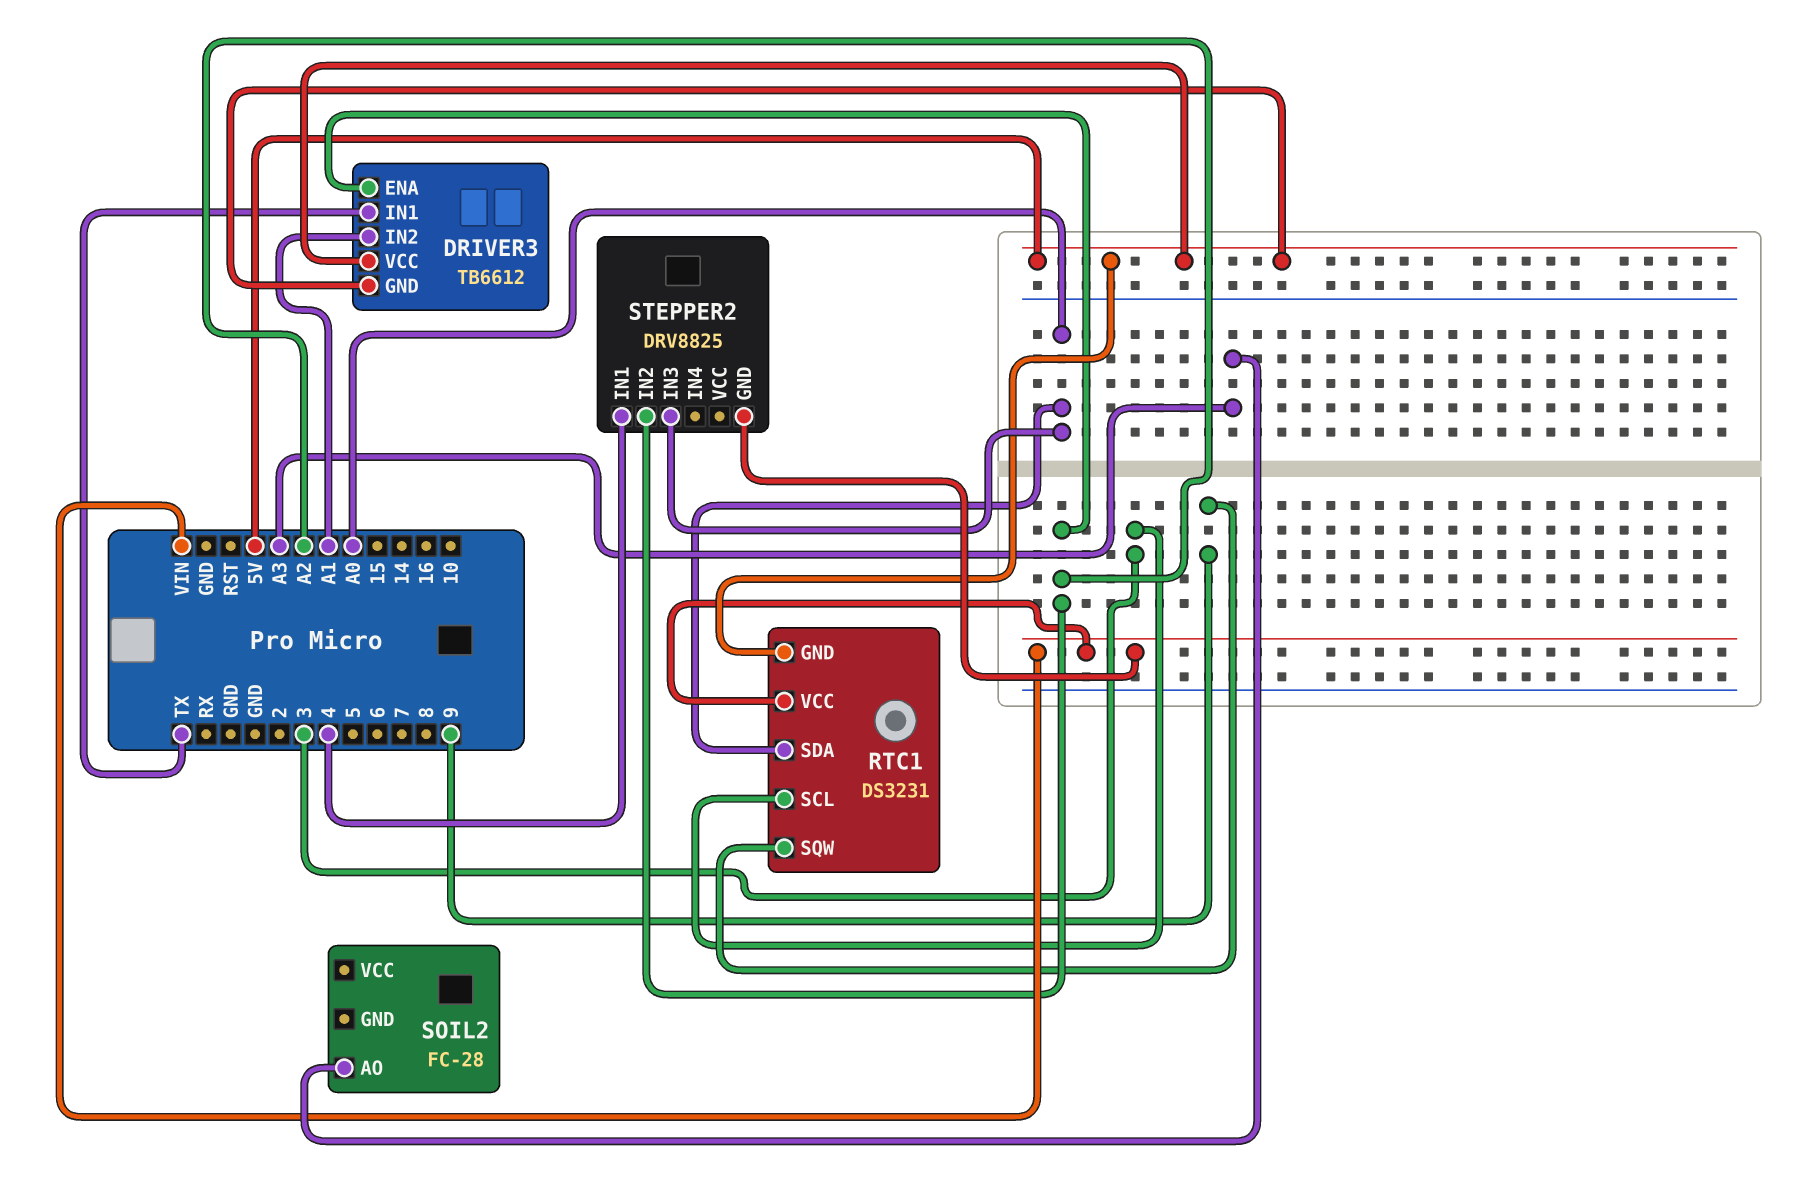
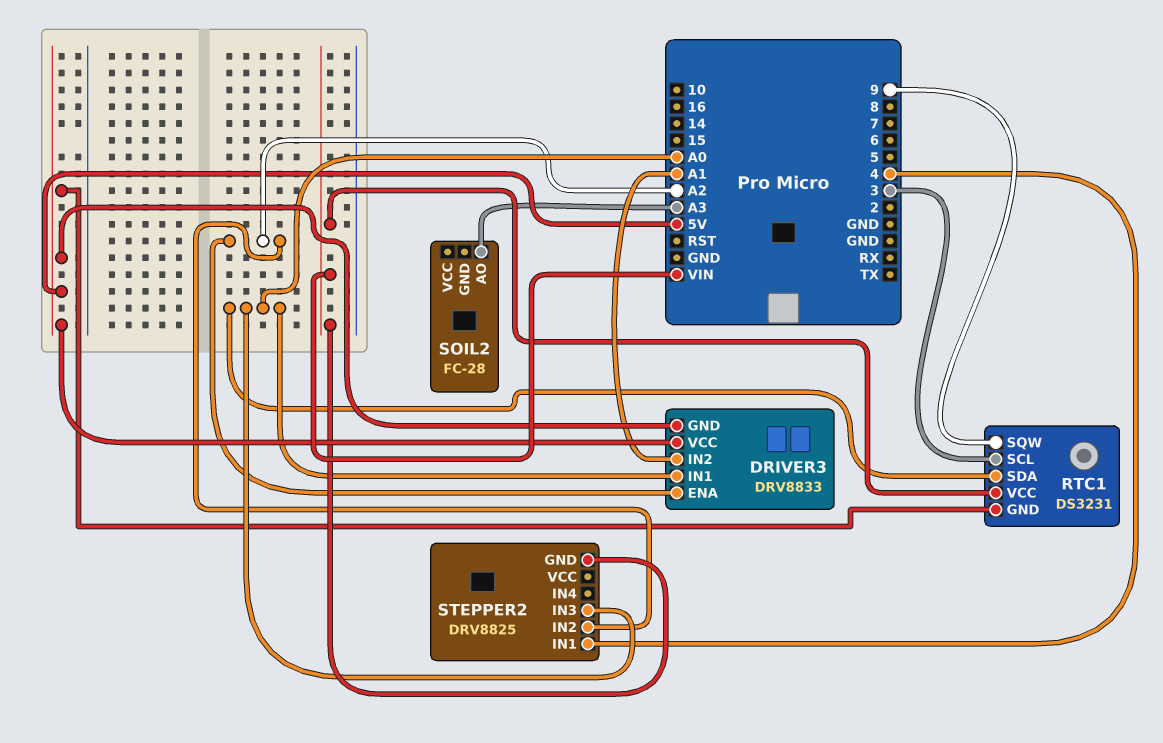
DRIVER3: TB6612 -> DRV8833
DRIVER3 pin IN1: TX -> A0

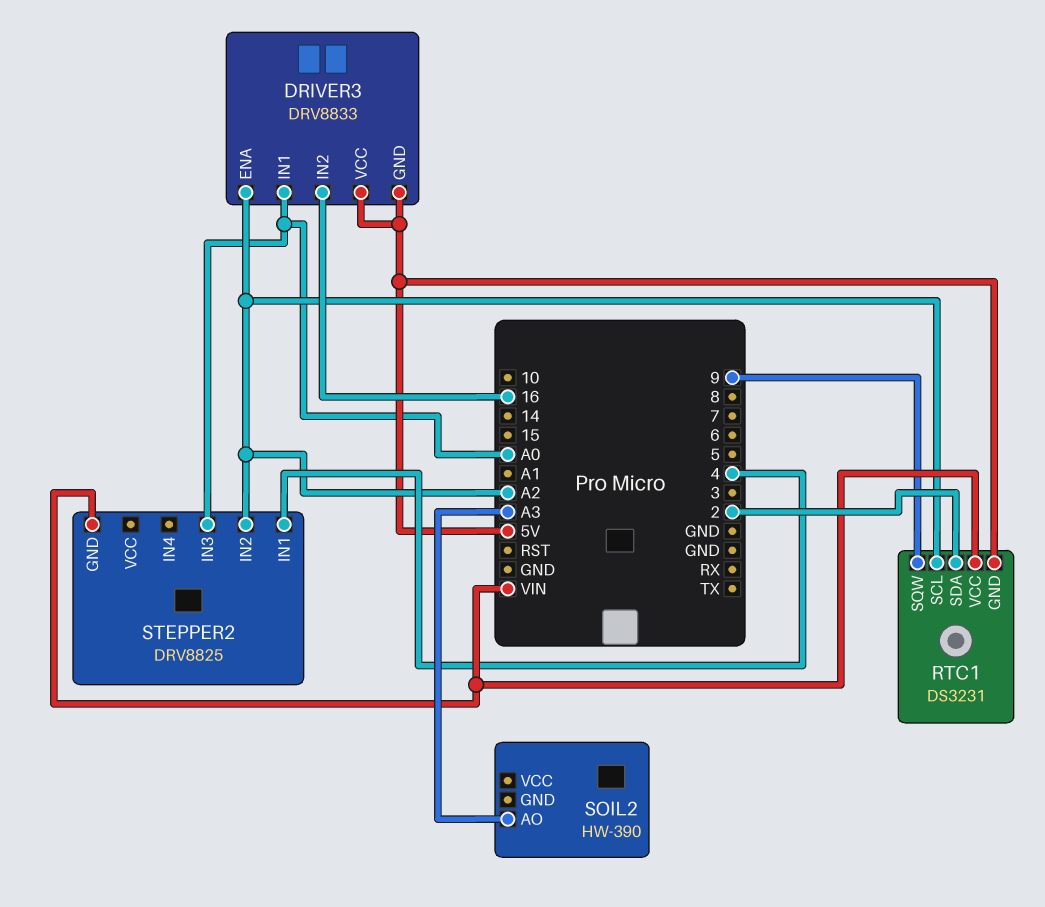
DRIVER3 pin IN2: A1 -> 16
RTC1 pin SCL: 3 -> A2
RTC1 pin SDA: A0 -> 2
SOIL2: FC-28 -> HW-390

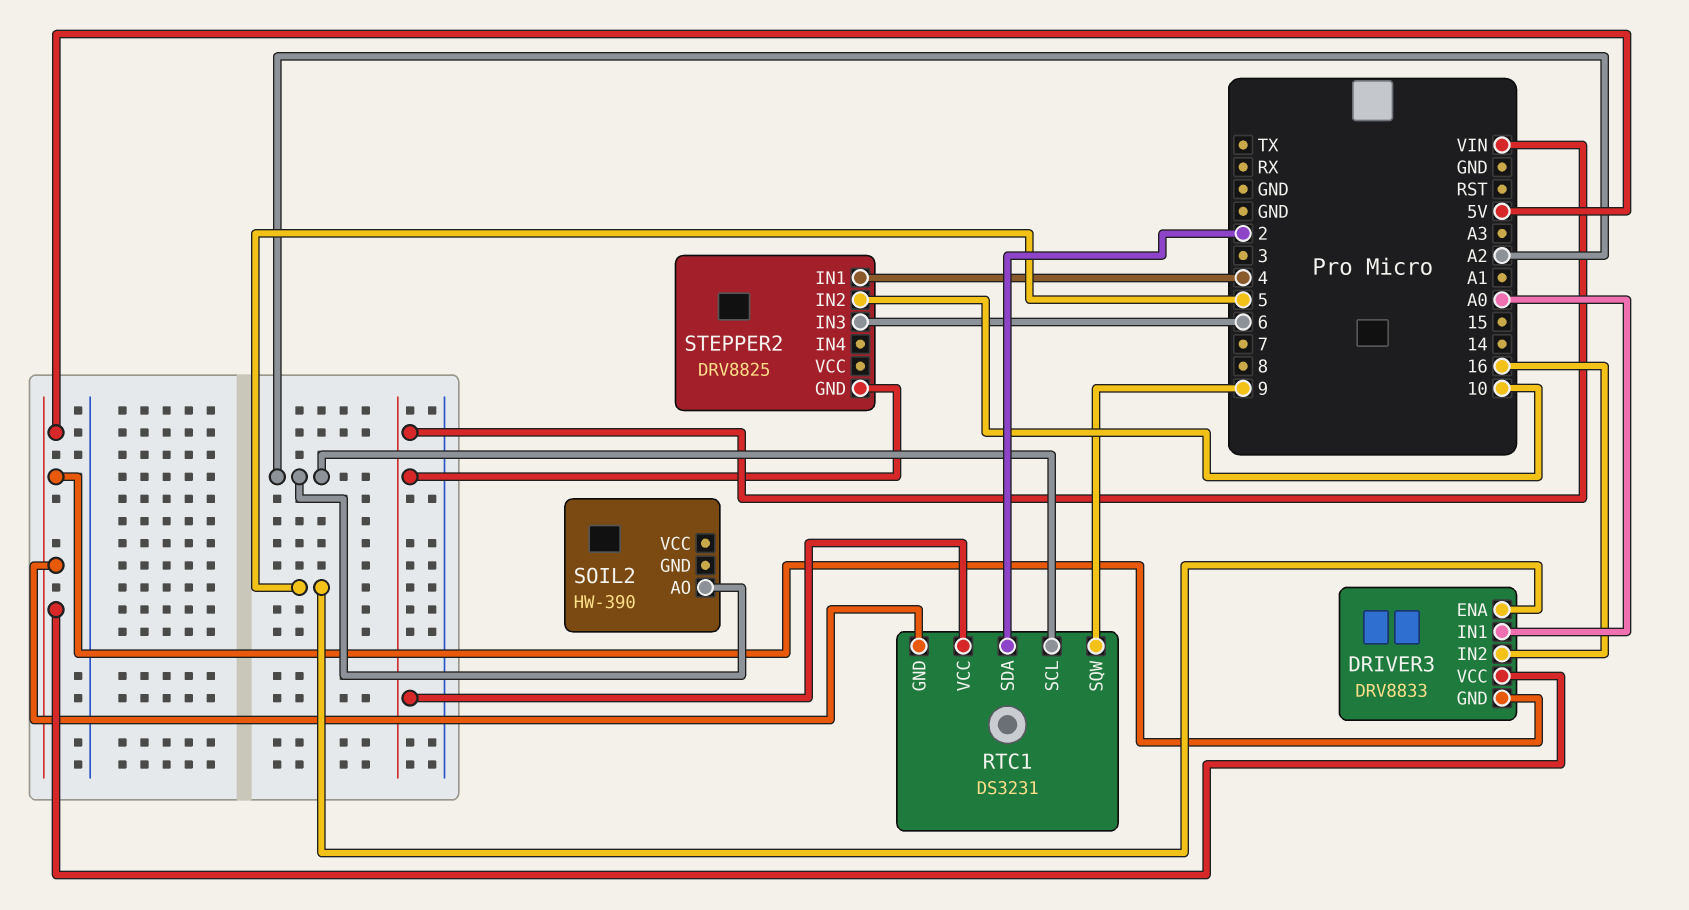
DRIVER3 pin ENA: A2 -> 5
SOIL2 pin AO: A3 -> A2
STEPPER2 pin IN2: A2 -> 10
STEPPER2 pin IN3: A0 -> 6

